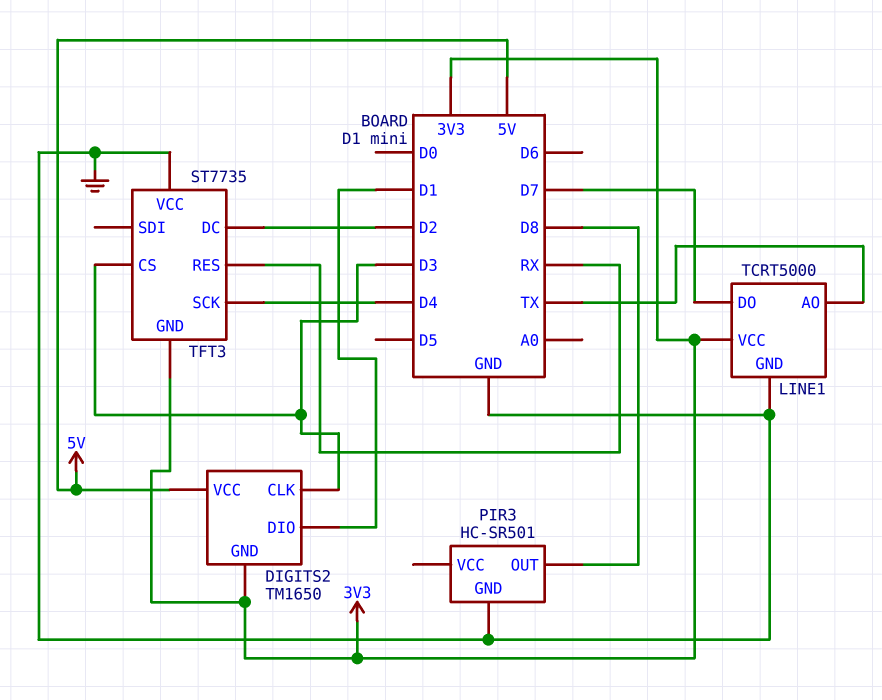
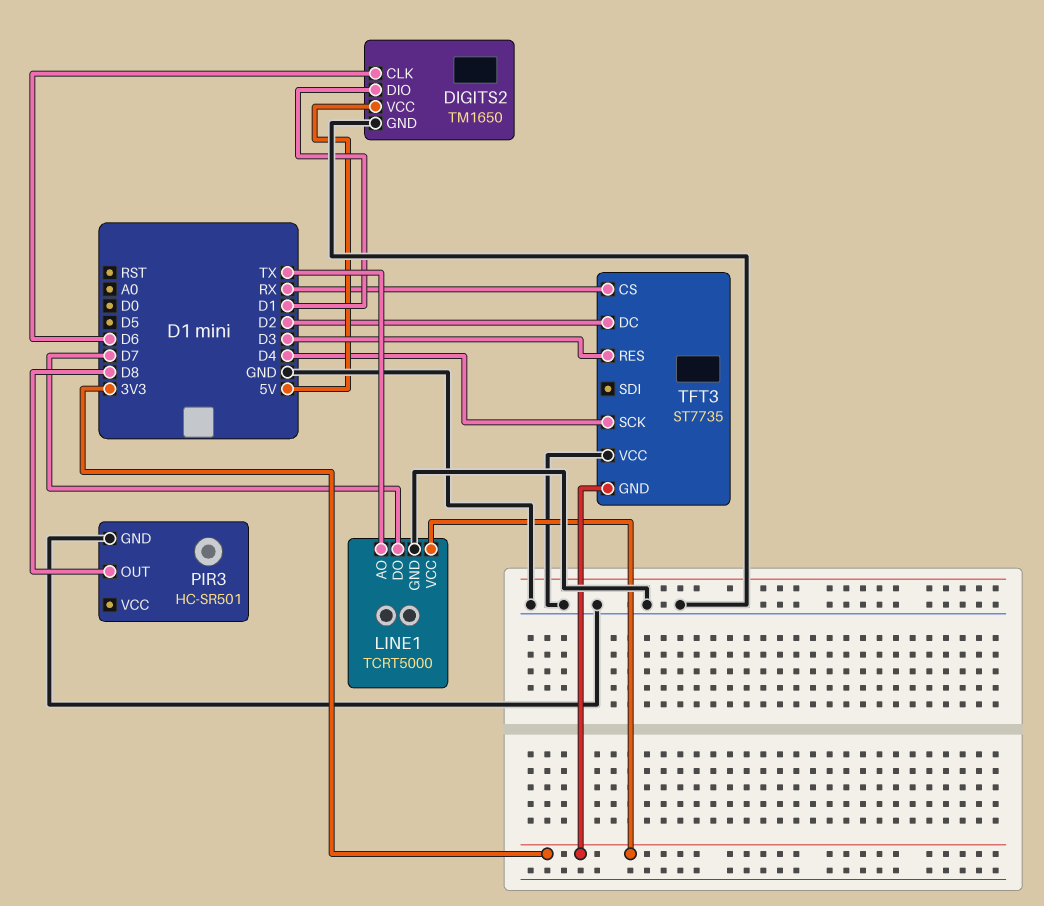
DIGITS2 pin CLK: D3 -> D6
DIGITS2 pin GND: 3V3 -> GND
TFT3 pin CS: D3 -> RX
TFT3 pin RES: RX -> D3

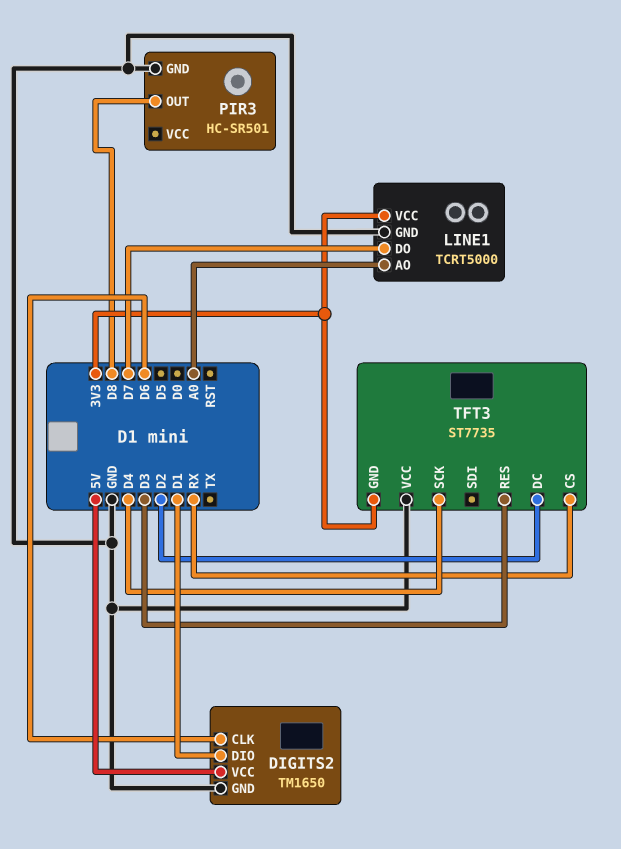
LINE1 pin AO: TX -> A0

